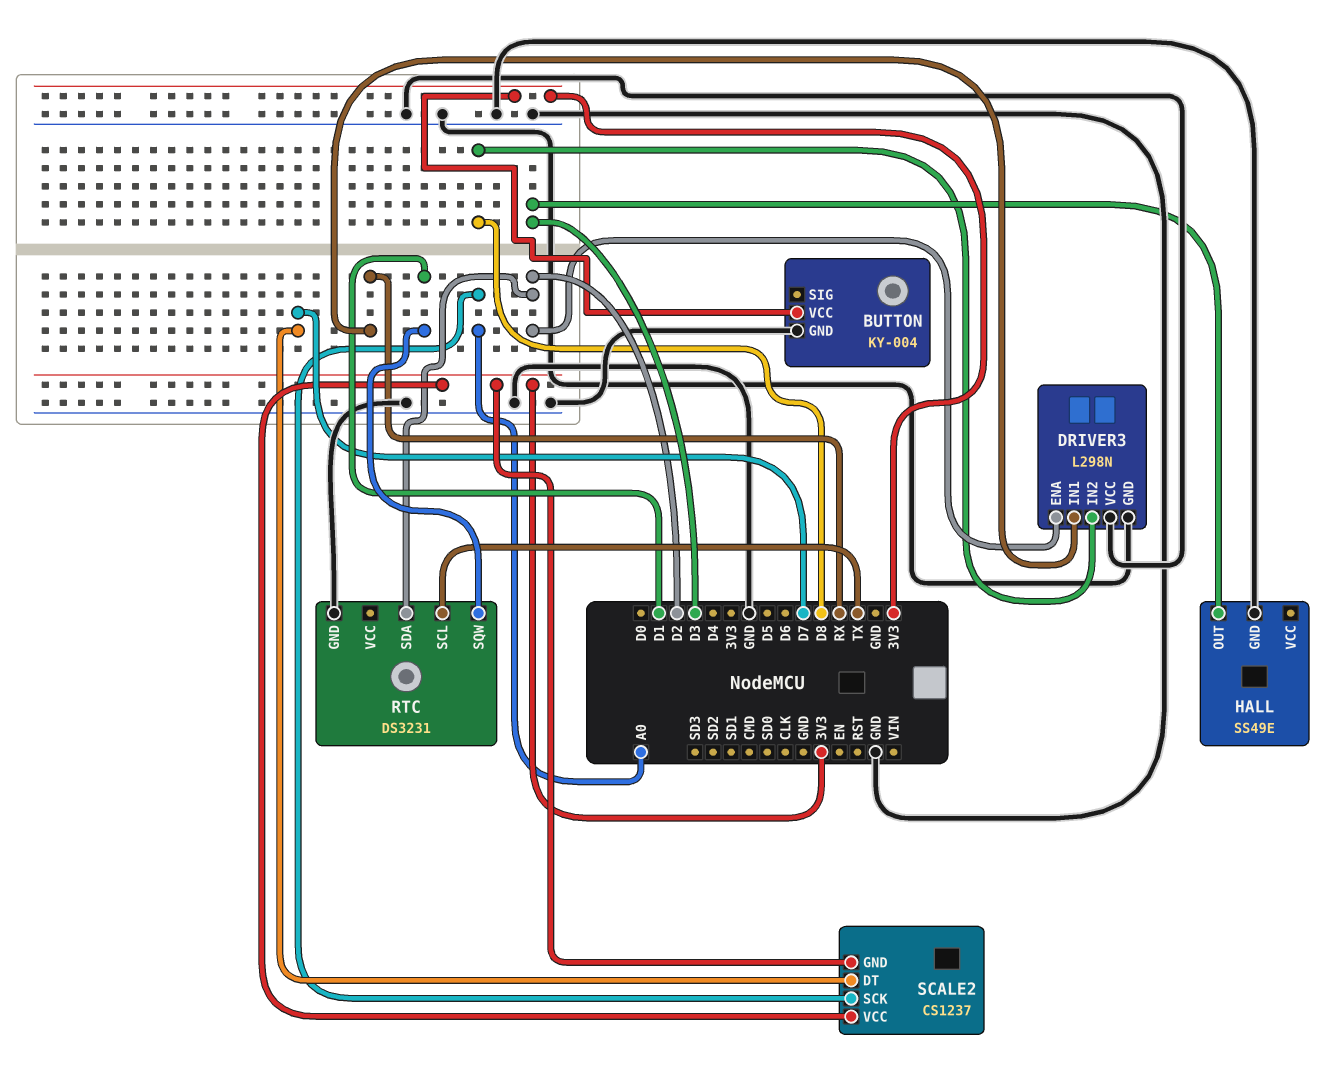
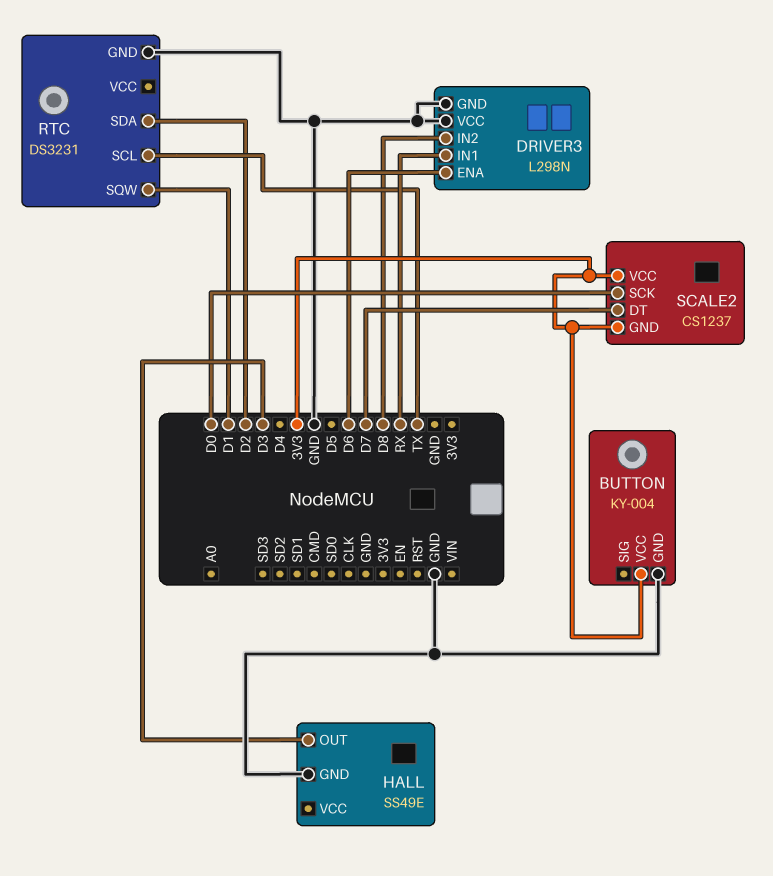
DRIVER3 pin ENA: D2 -> D6
SCALE2 pin SCK: A0 -> D0

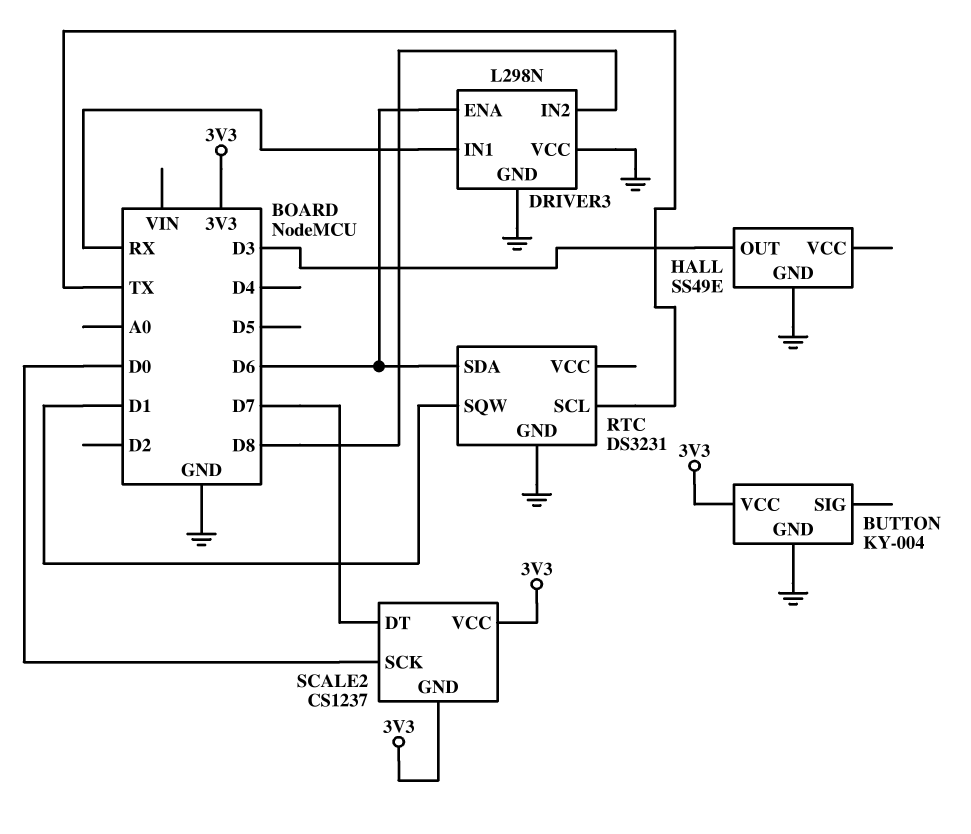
RTC pin SDA: D2 -> D6

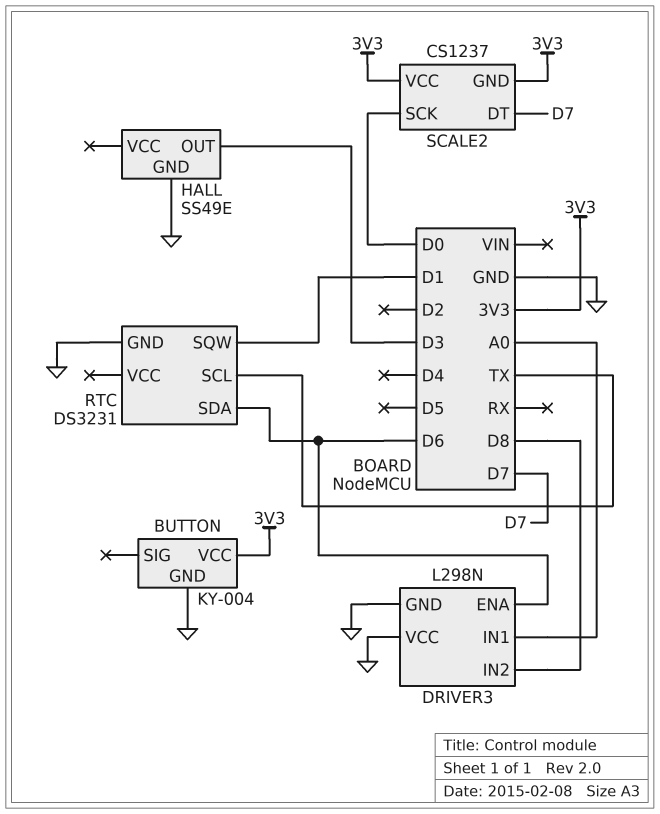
DRIVER3 pin IN1: RX -> A0

